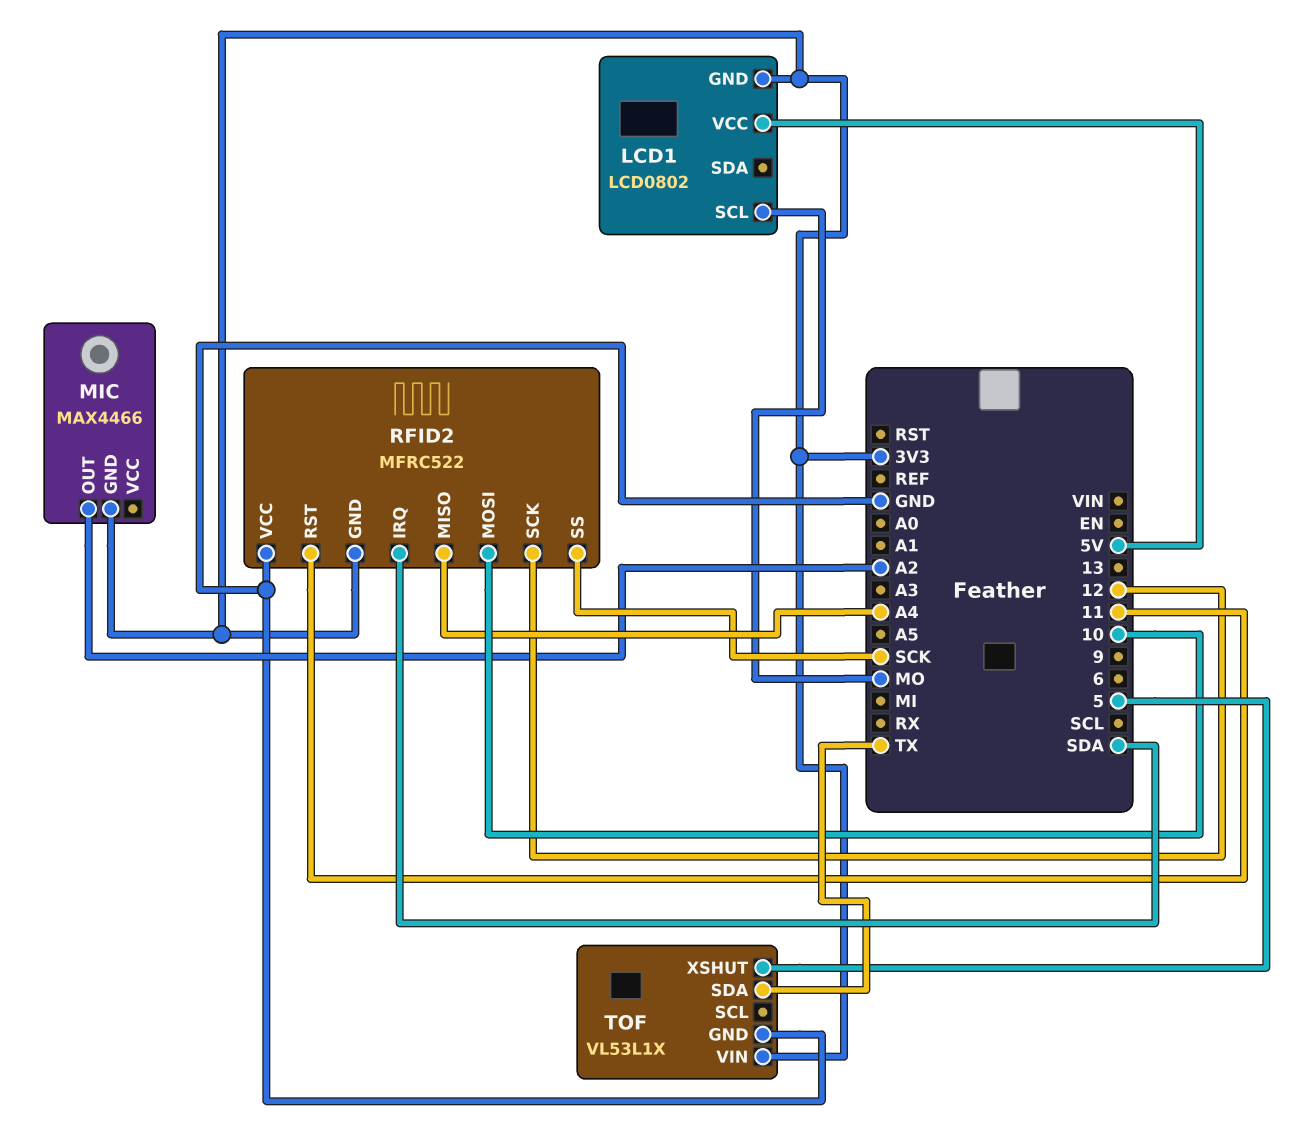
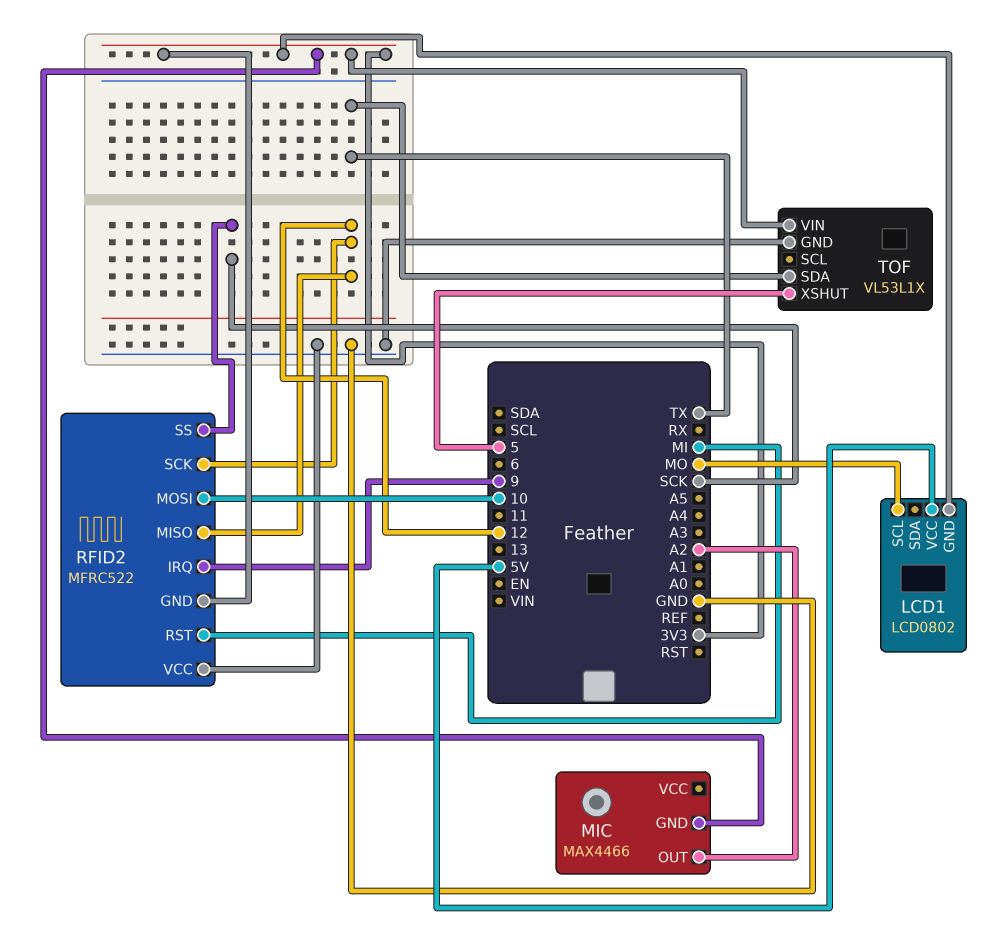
RFID2 pin IRQ: SDA -> 9
RFID2 pin MISO: A4 -> 12
RFID2 pin RST: 11 -> MI

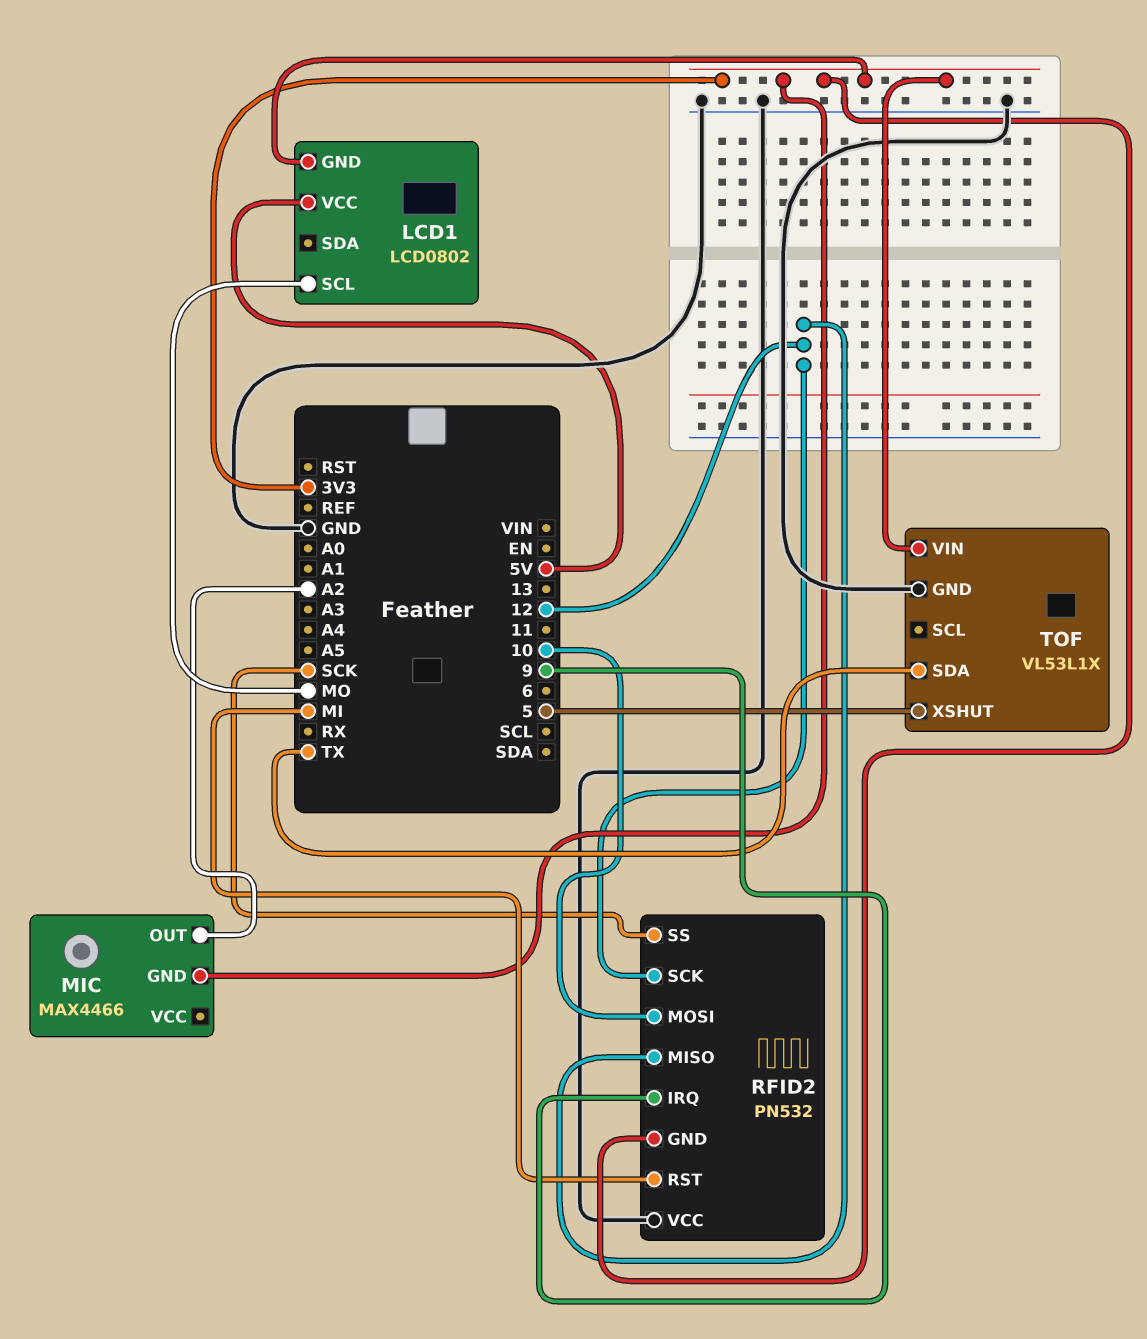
RFID2: MFRC522 -> PN532

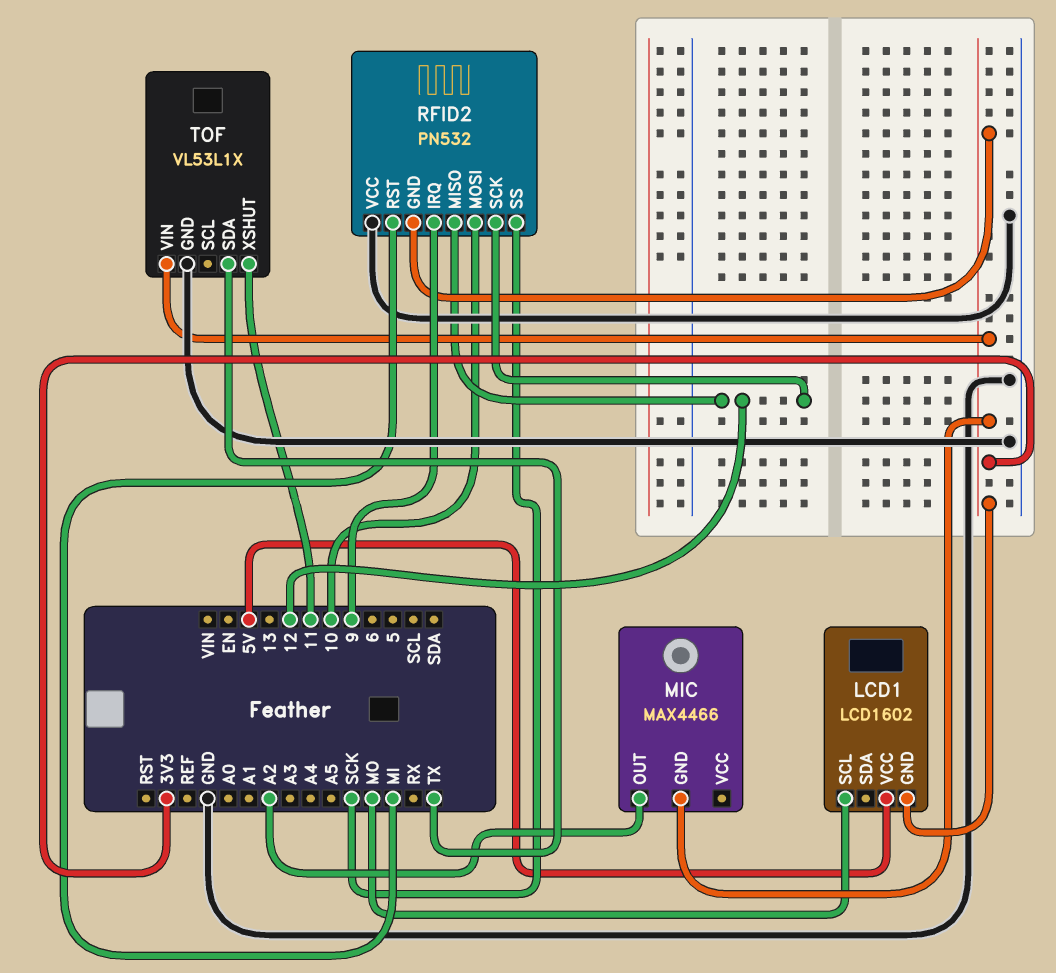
LCD1: LCD0802 -> LCD1602
TOF pin XSHUT: 5 -> 11

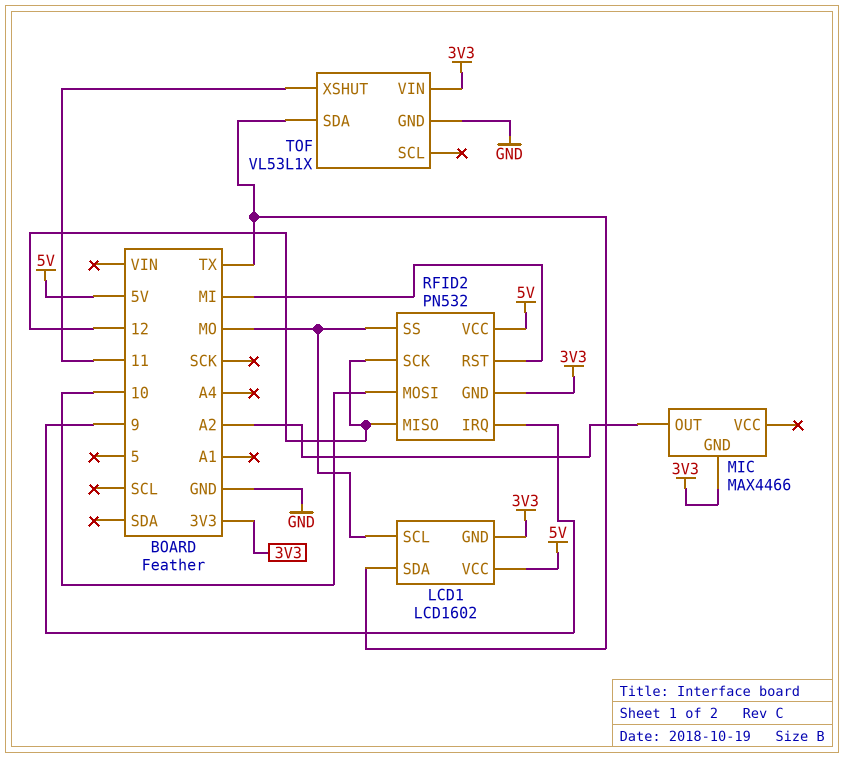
LCD1 pin SDA: none -> TX
RFID2 pin SS: SCK -> MO
RFID2 pin VCC: GND -> 5V

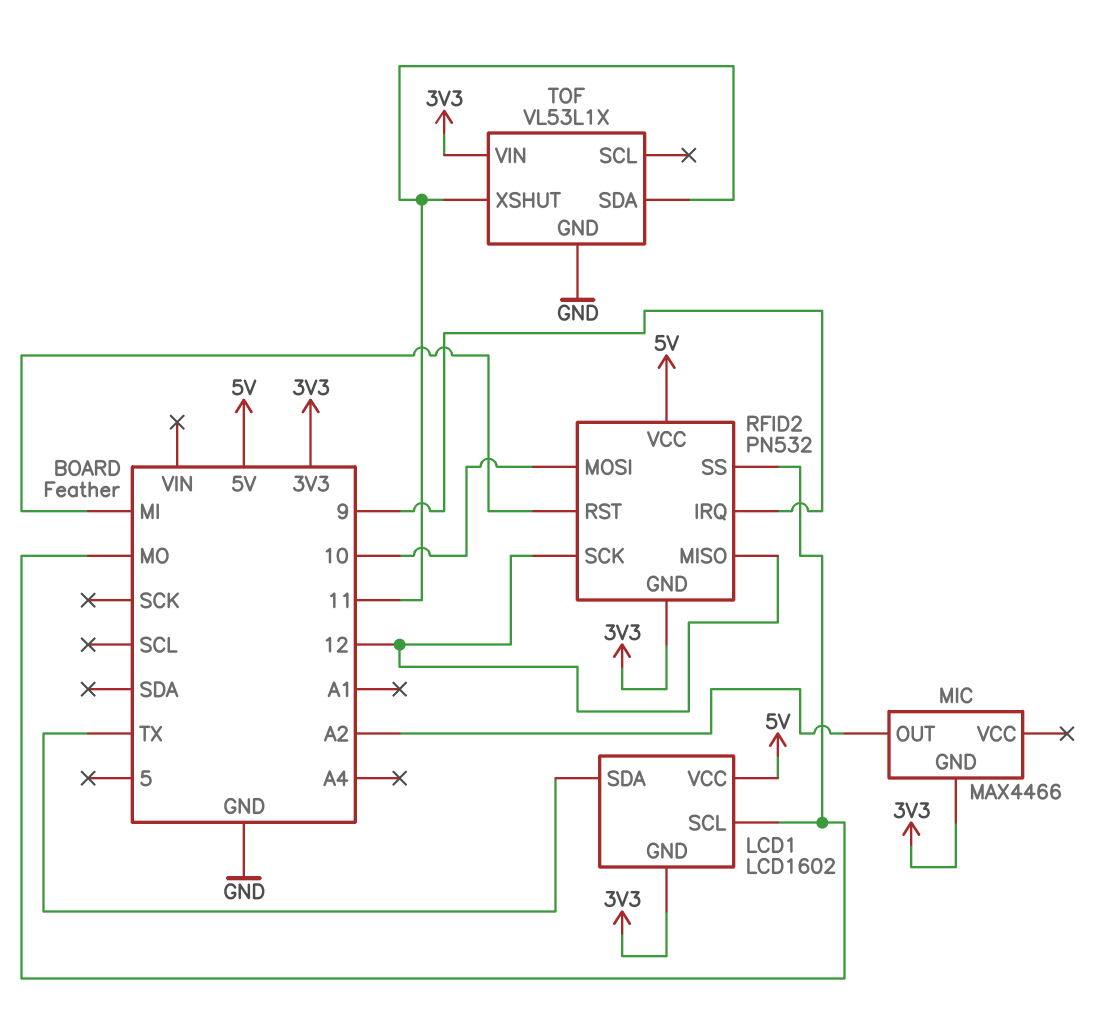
TOF pin SDA: TX -> 11

